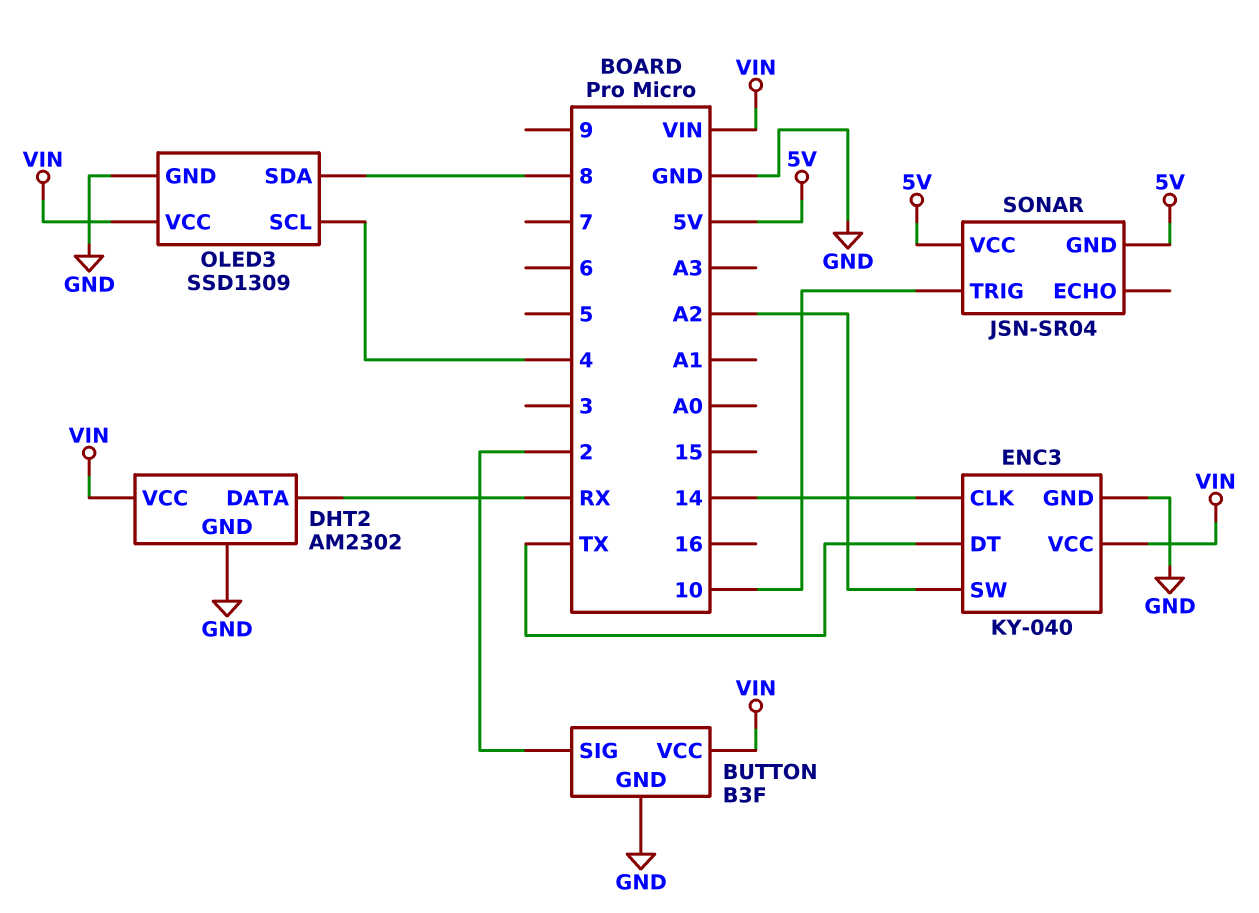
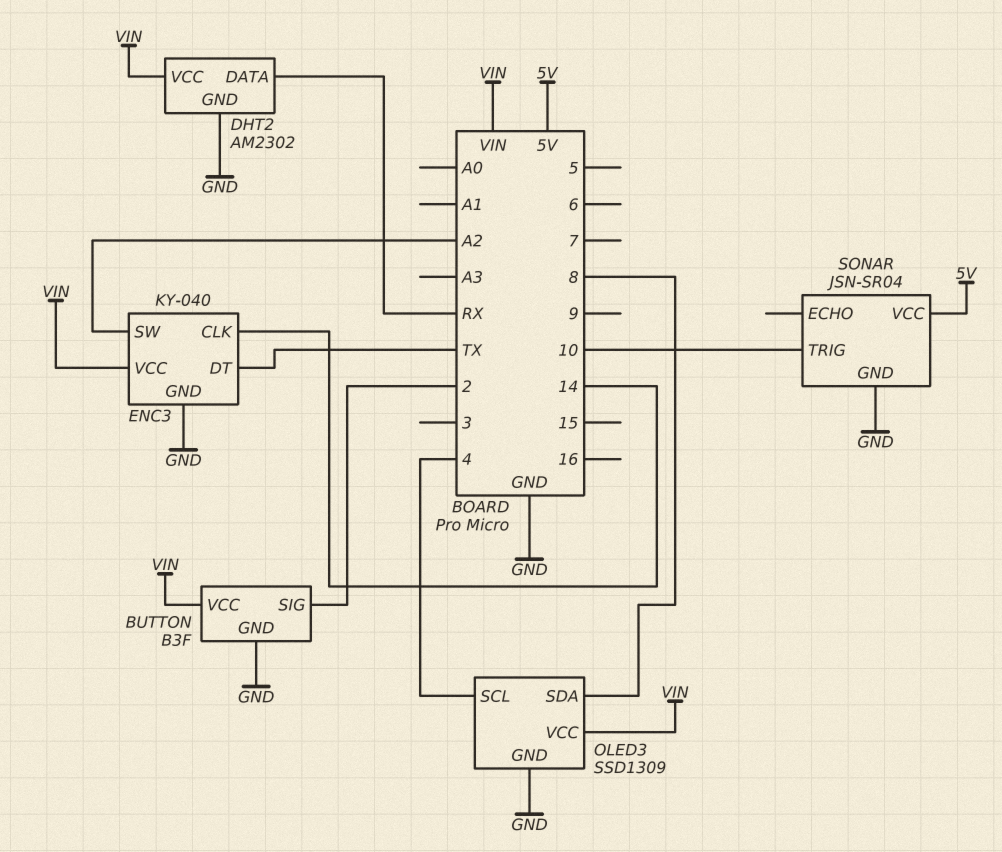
SONAR pin GND: 5V -> GND

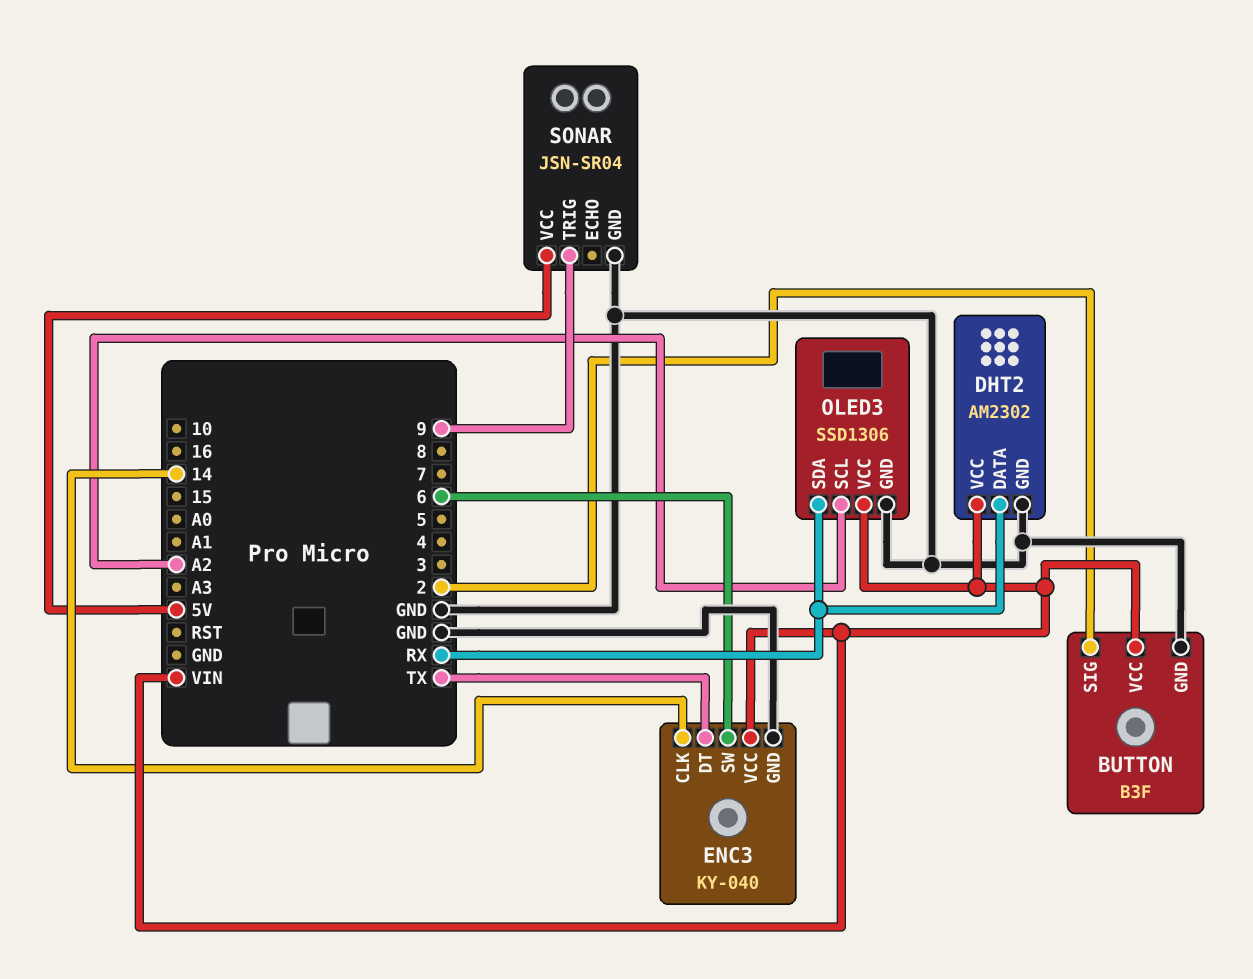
ENC3 pin SW: A2 -> 6
OLED3: SSD1309 -> SSD1306
OLED3 pin SCL: 4 -> A2
OLED3 pin SDA: 8 -> RX
SONAR pin TRIG: 10 -> 9

